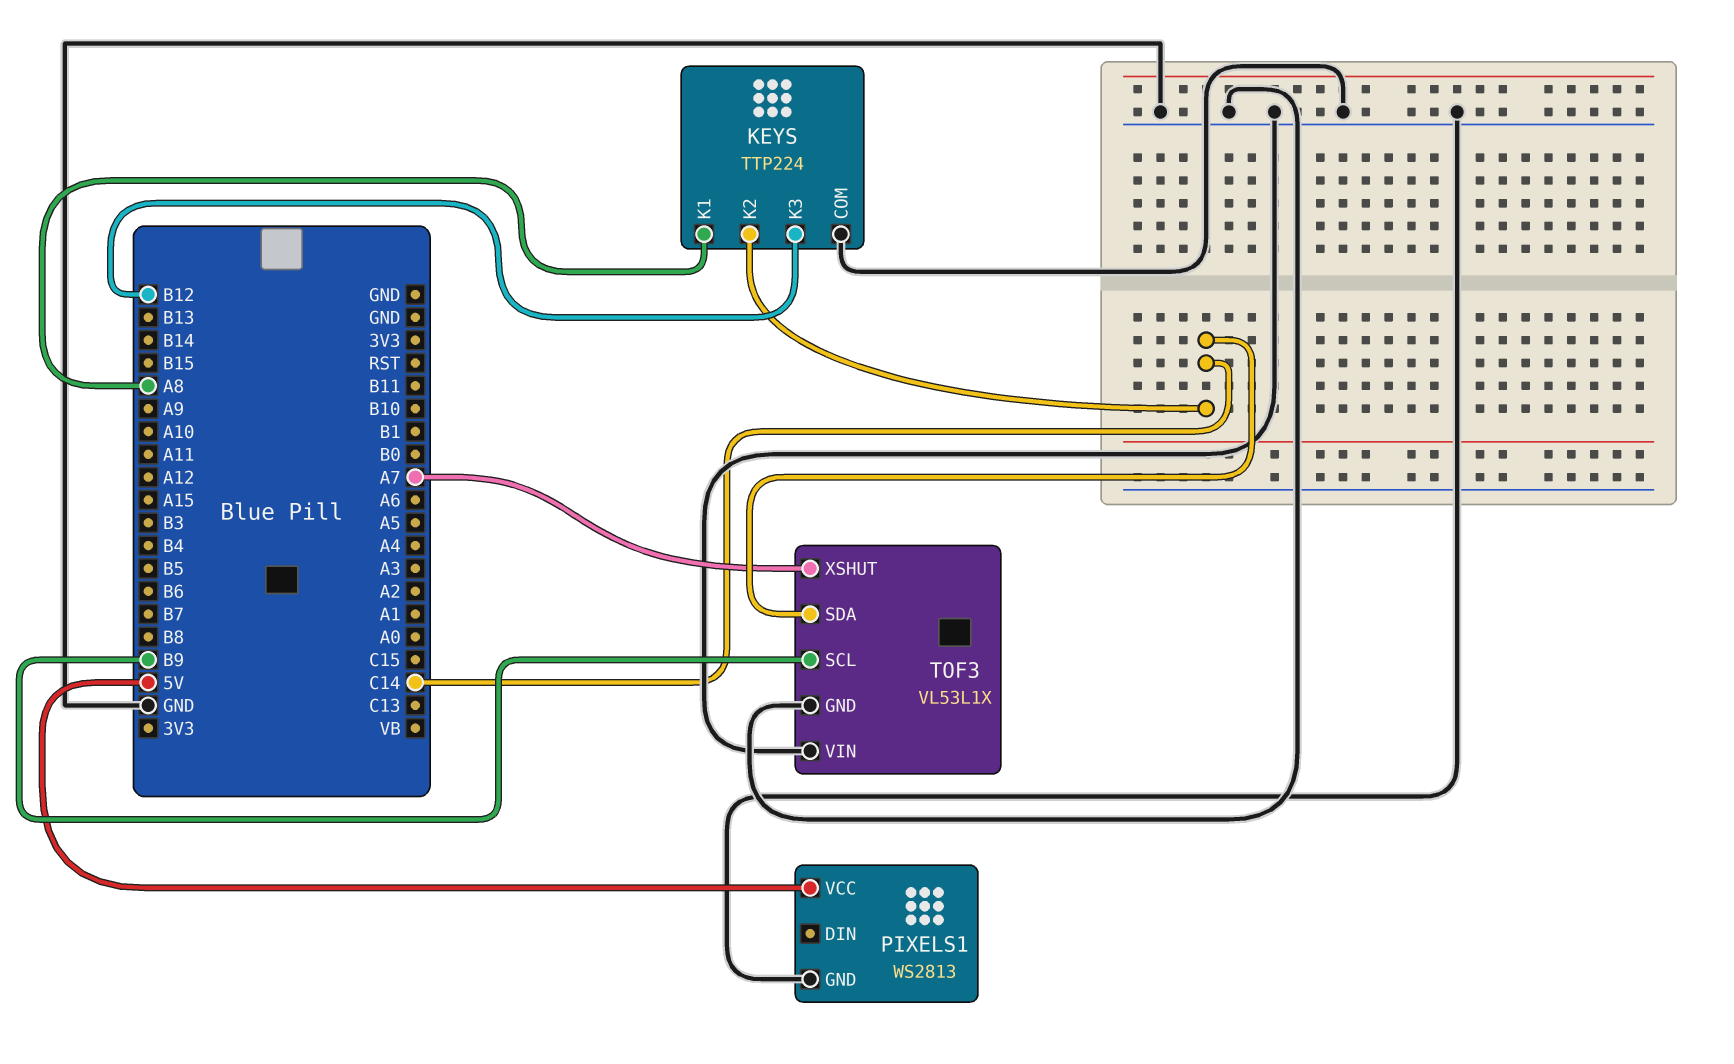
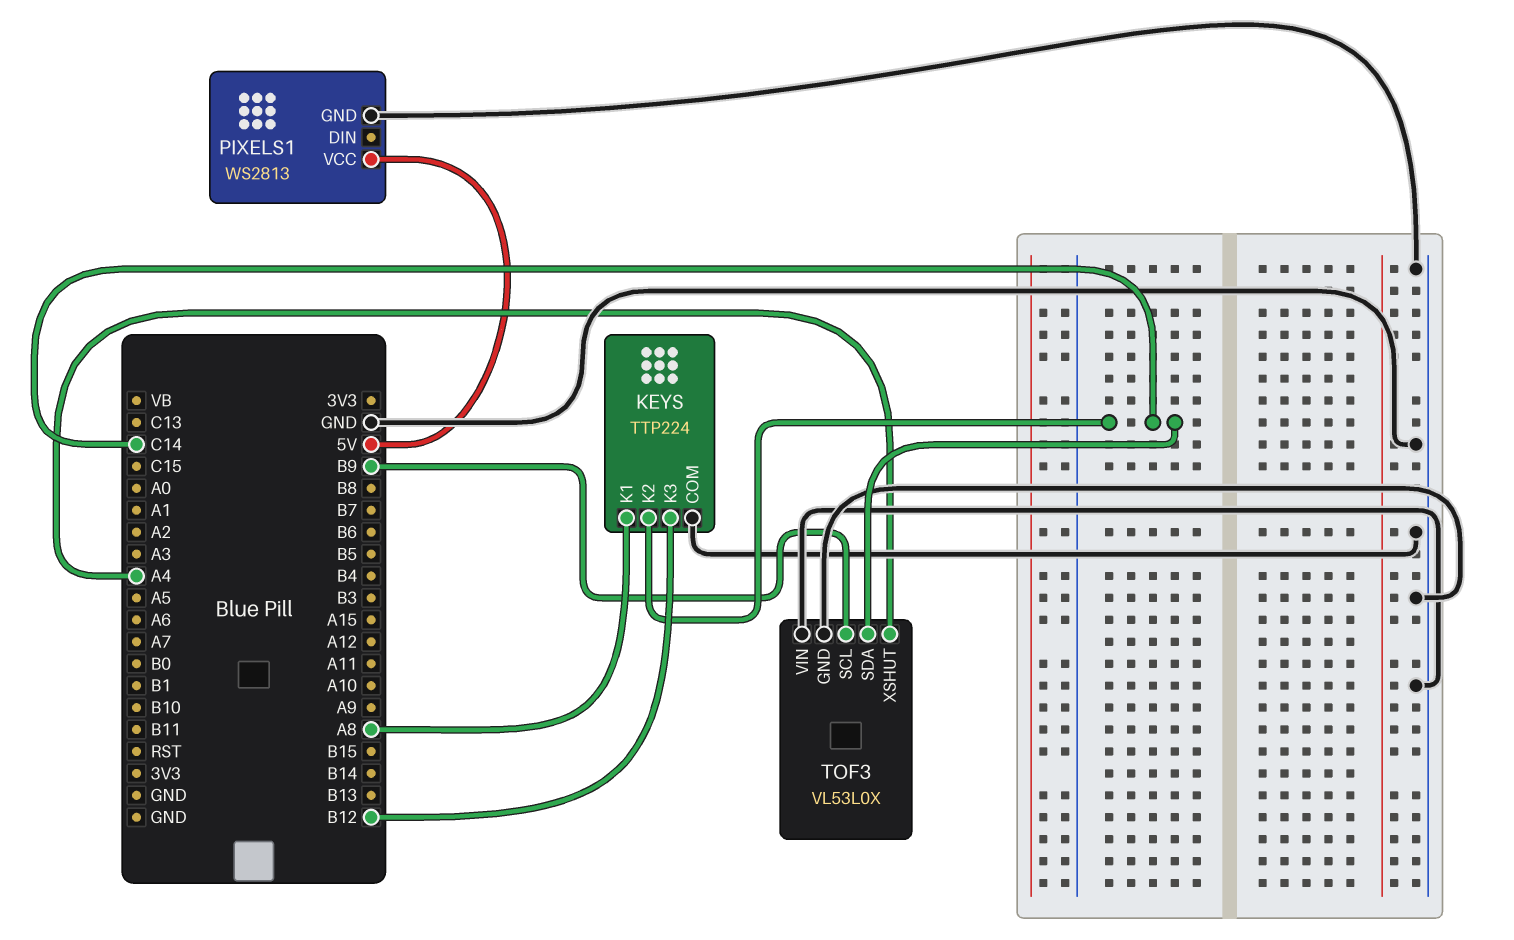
TOF3: VL53L1X -> VL53L0X
TOF3 pin XSHUT: A7 -> A4

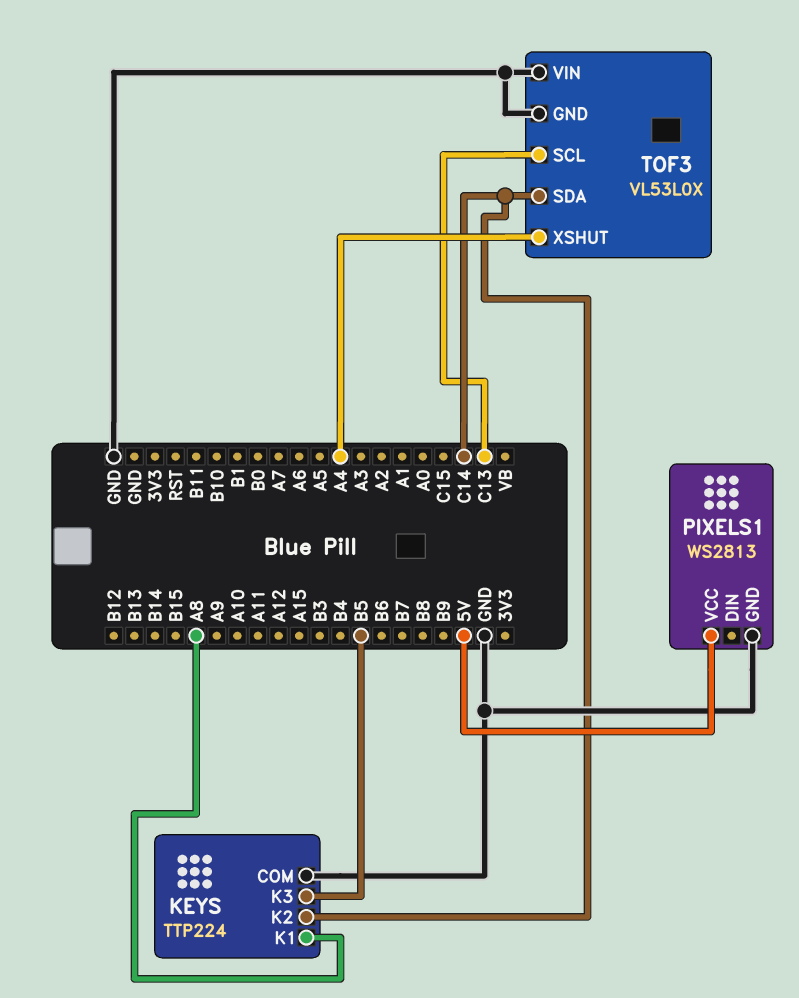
KEYS pin K3: B12 -> B5
TOF3 pin SCL: B9 -> C13

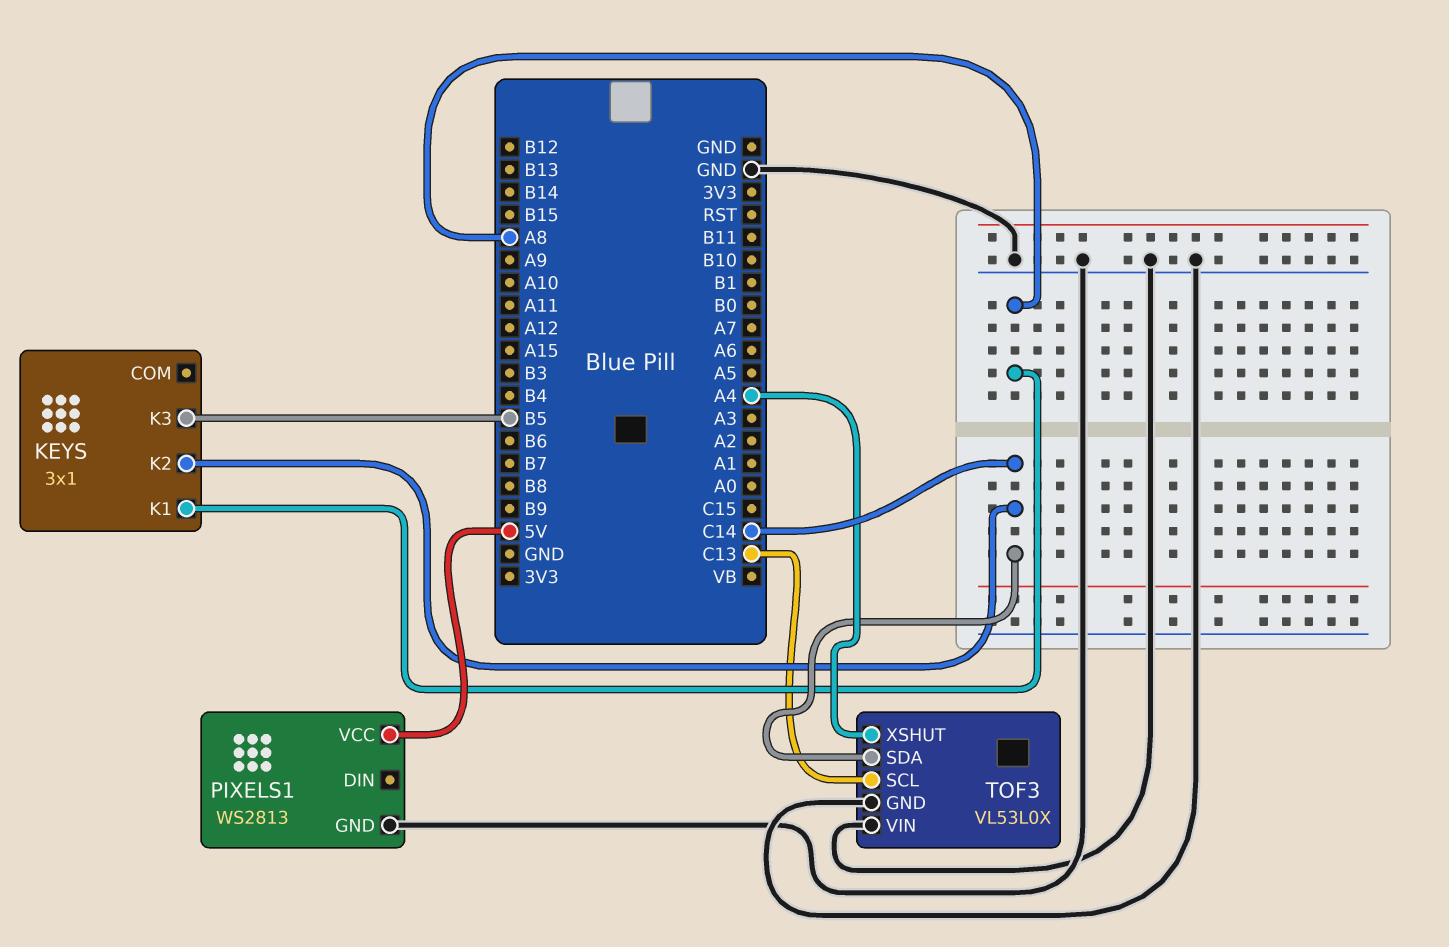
KEYS: TTP224 -> 3x1
KEYS pin COM: GND -> none

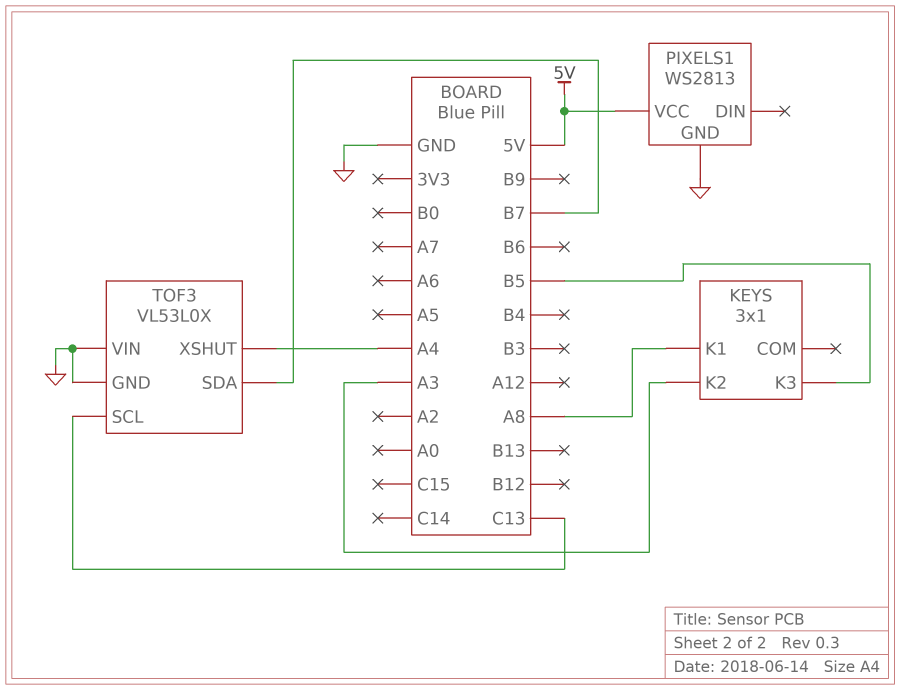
KEYS pin K2: C14 -> A3
TOF3 pin SDA: C14 -> B7

